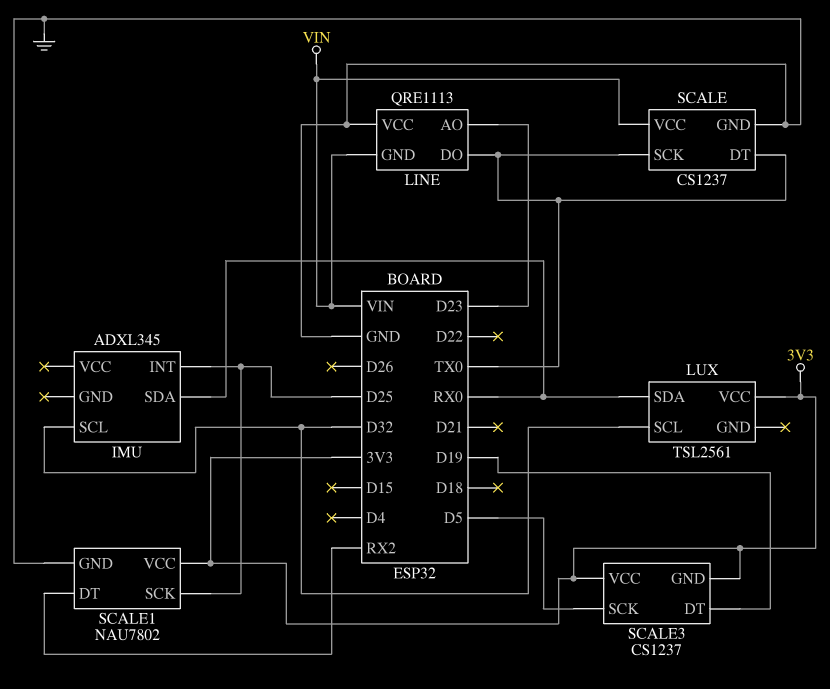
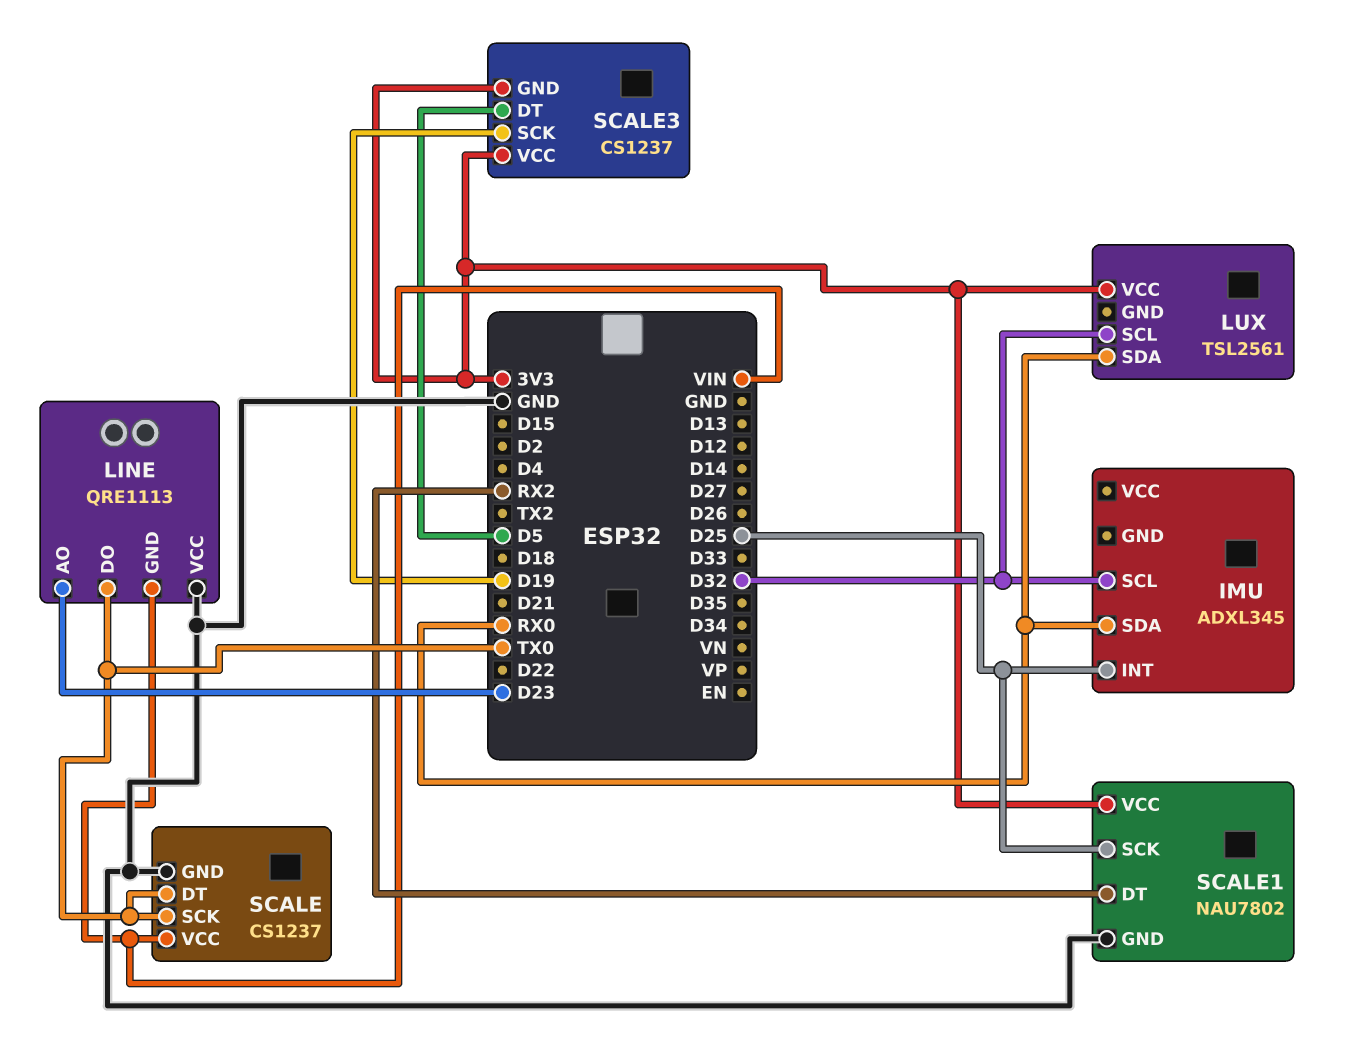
SCALE3 pin DT: D19 -> D5
SCALE3 pin SCK: D5 -> D19

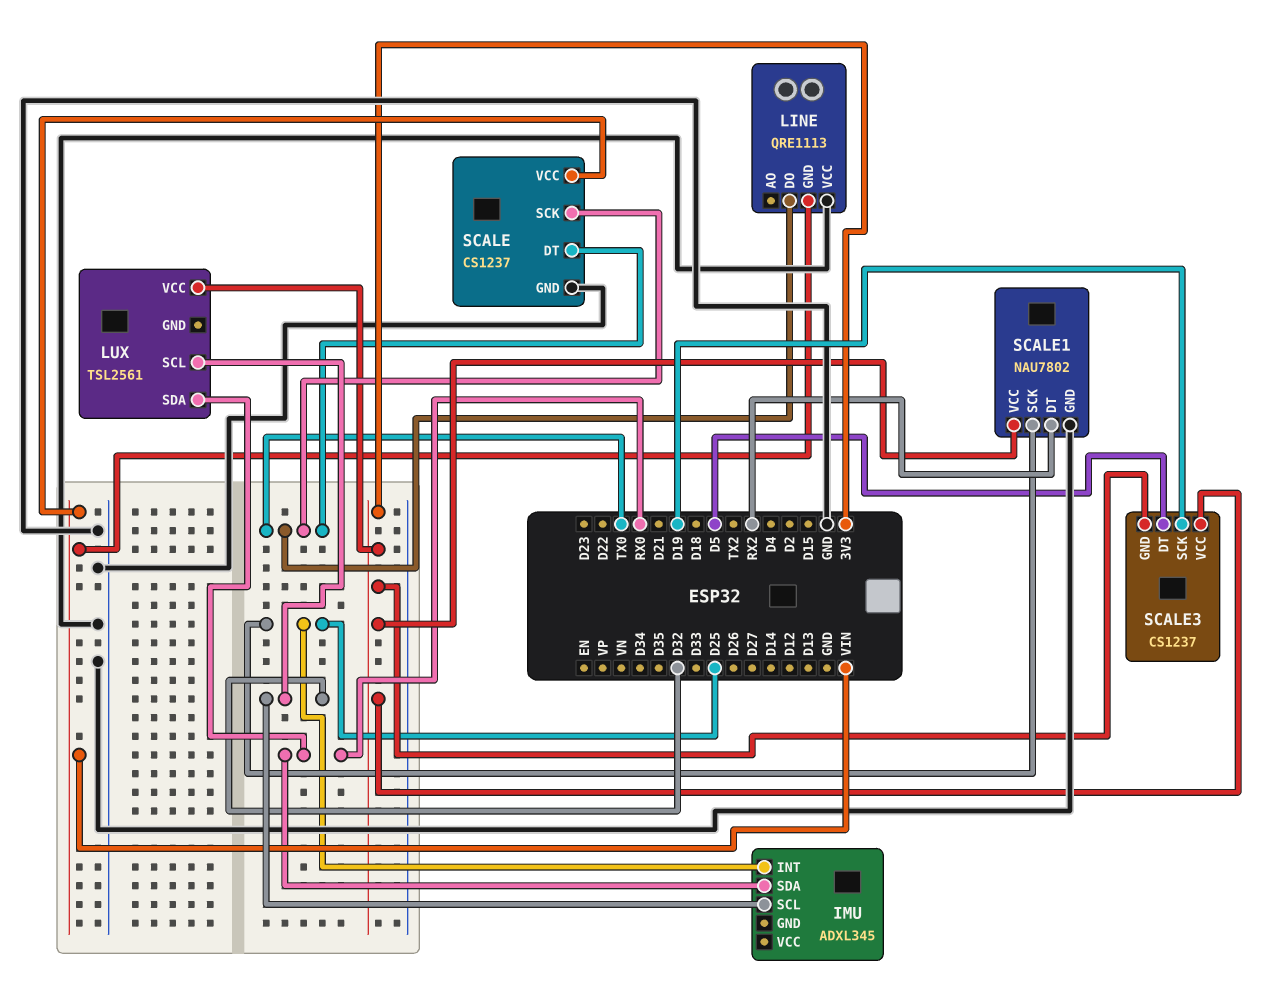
LINE pin AO: D23 -> none

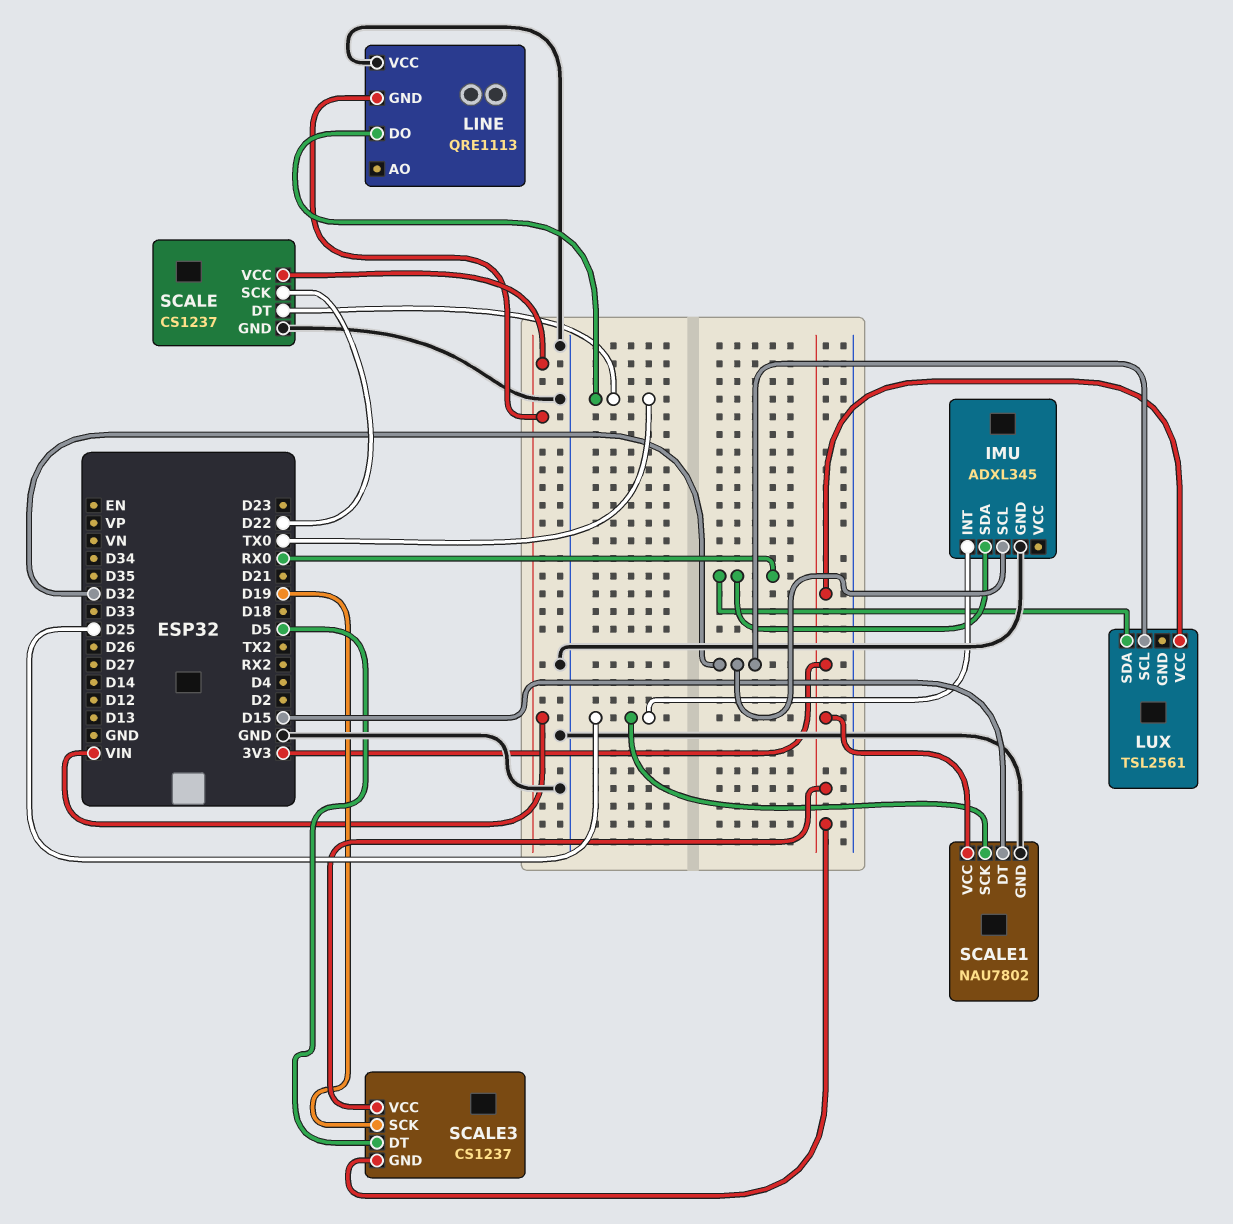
IMU pin GND: none -> GND
SCALE pin SCK: TX0 -> D22
SCALE1 pin DT: RX2 -> D15

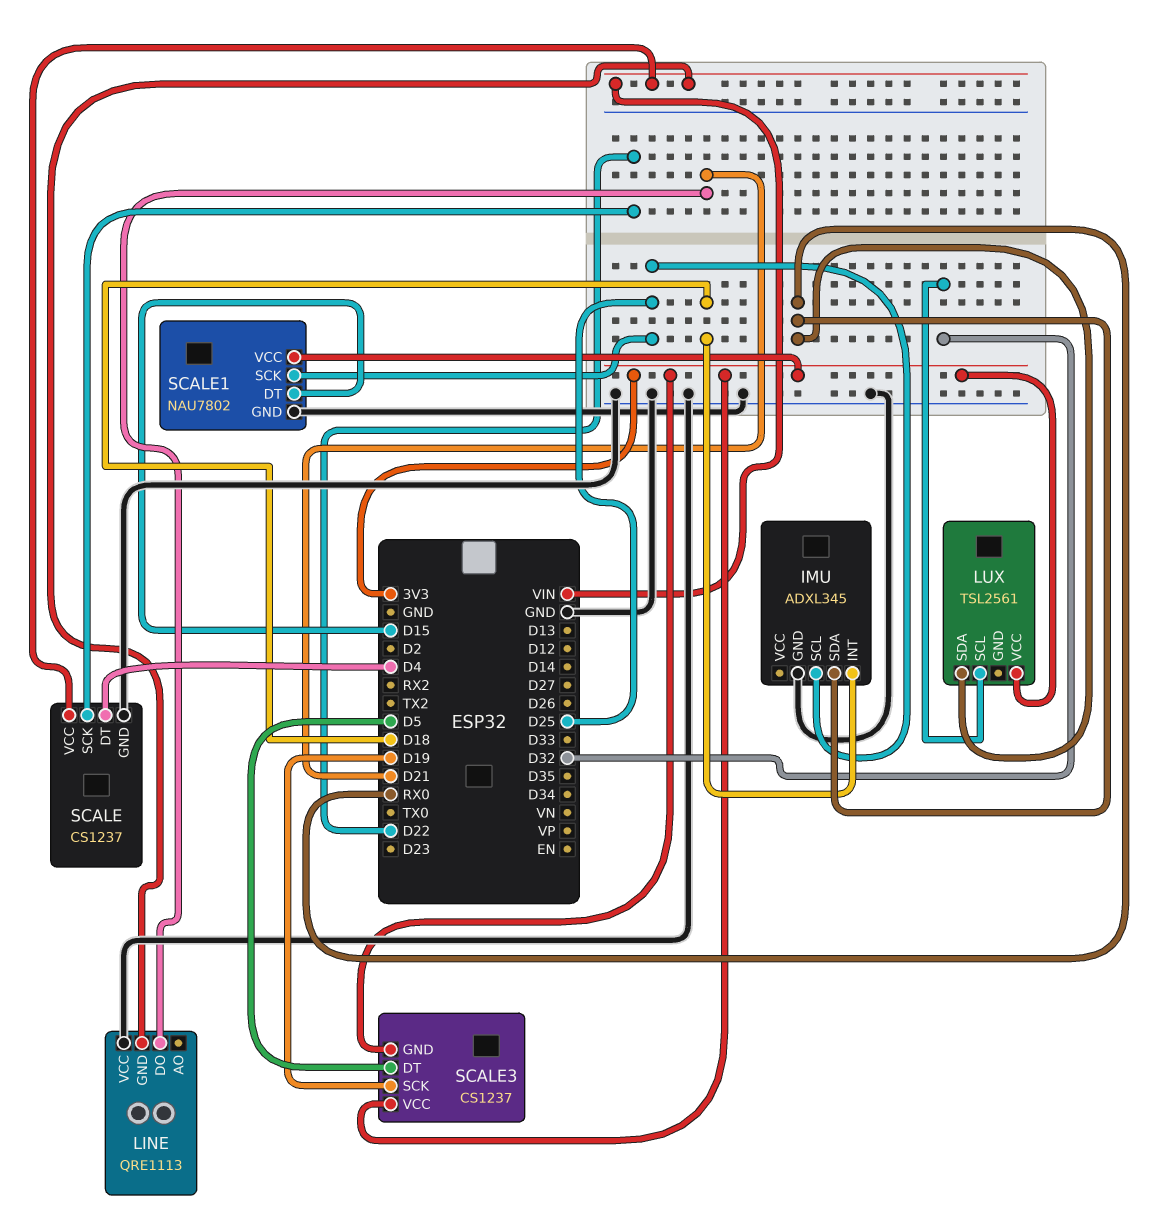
IMU pin INT: D25 -> D18
IMU pin SCL: D32 -> D25
LINE pin DO: TX0 -> D21
SCALE pin DT: TX0 -> D4

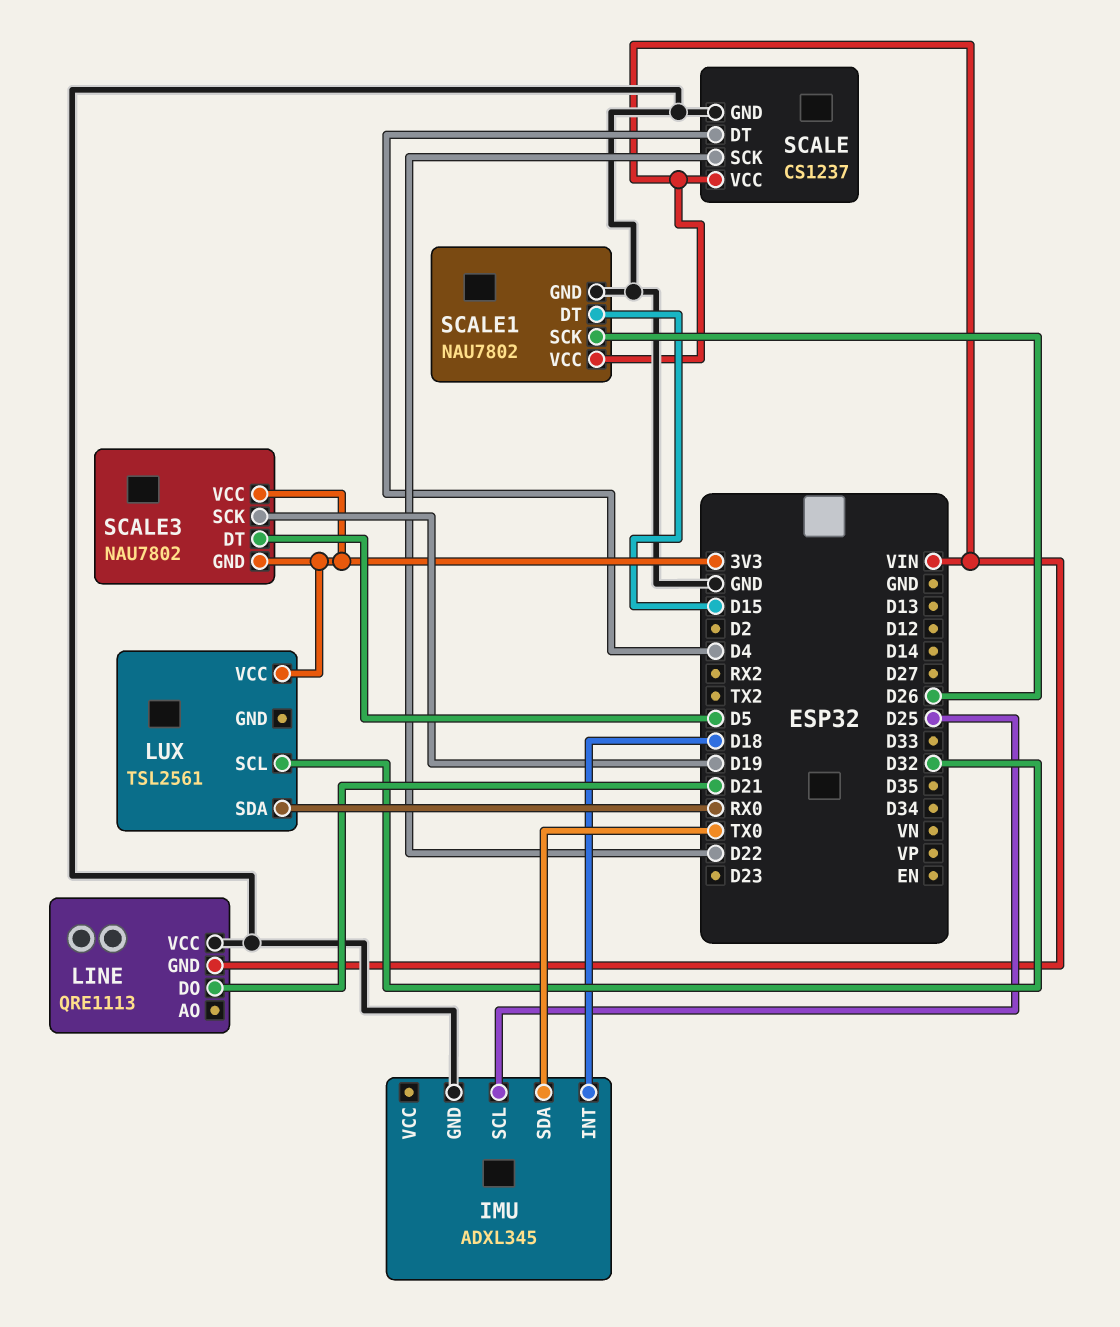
IMU pin SDA: RX0 -> TX0
SCALE1 pin SCK: D25 -> D26
SCALE1 pin VCC: 3V3 -> VIN
SCALE3: CS1237 -> NAU7802

